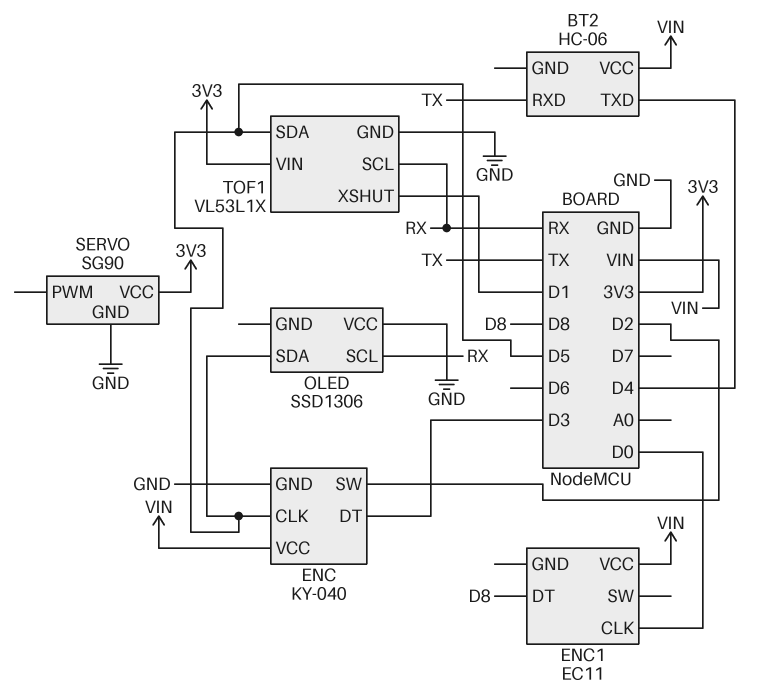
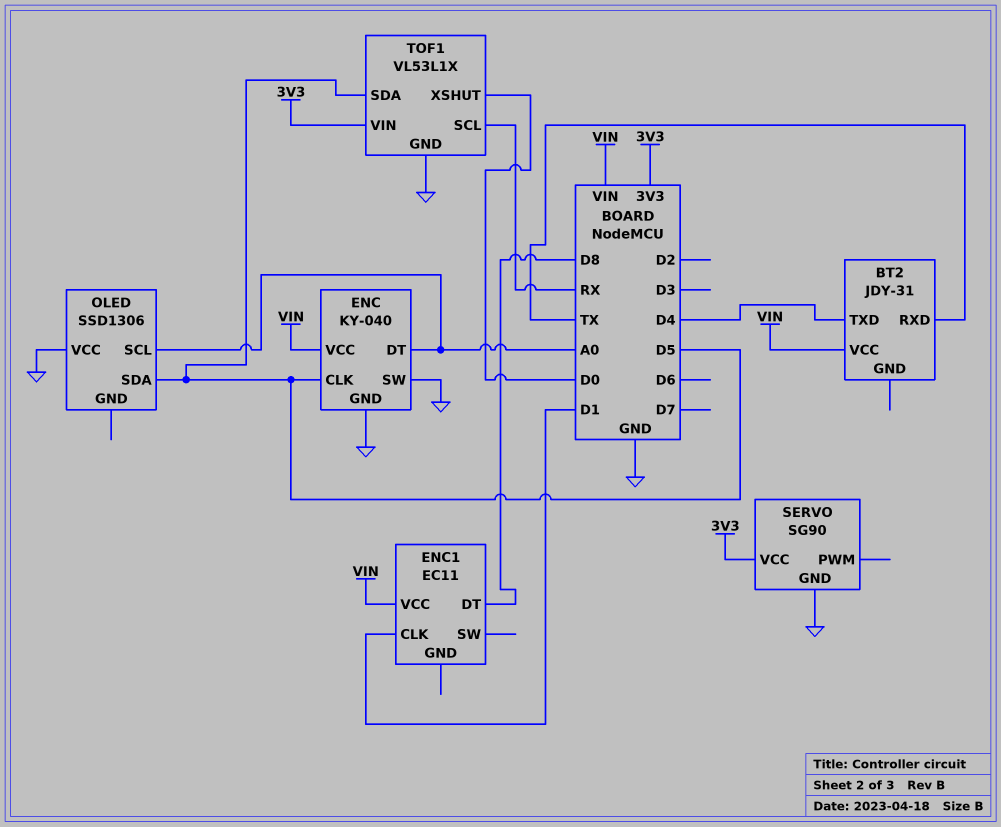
BT2: HC-06 -> JDY-31
ENC pin DT: D3 -> A0
ENC pin SW: D2 -> GND
ENC1 pin CLK: D0 -> D1
OLED pin SCL: RX -> A0
TOF1 pin XSHUT: D1 -> D0

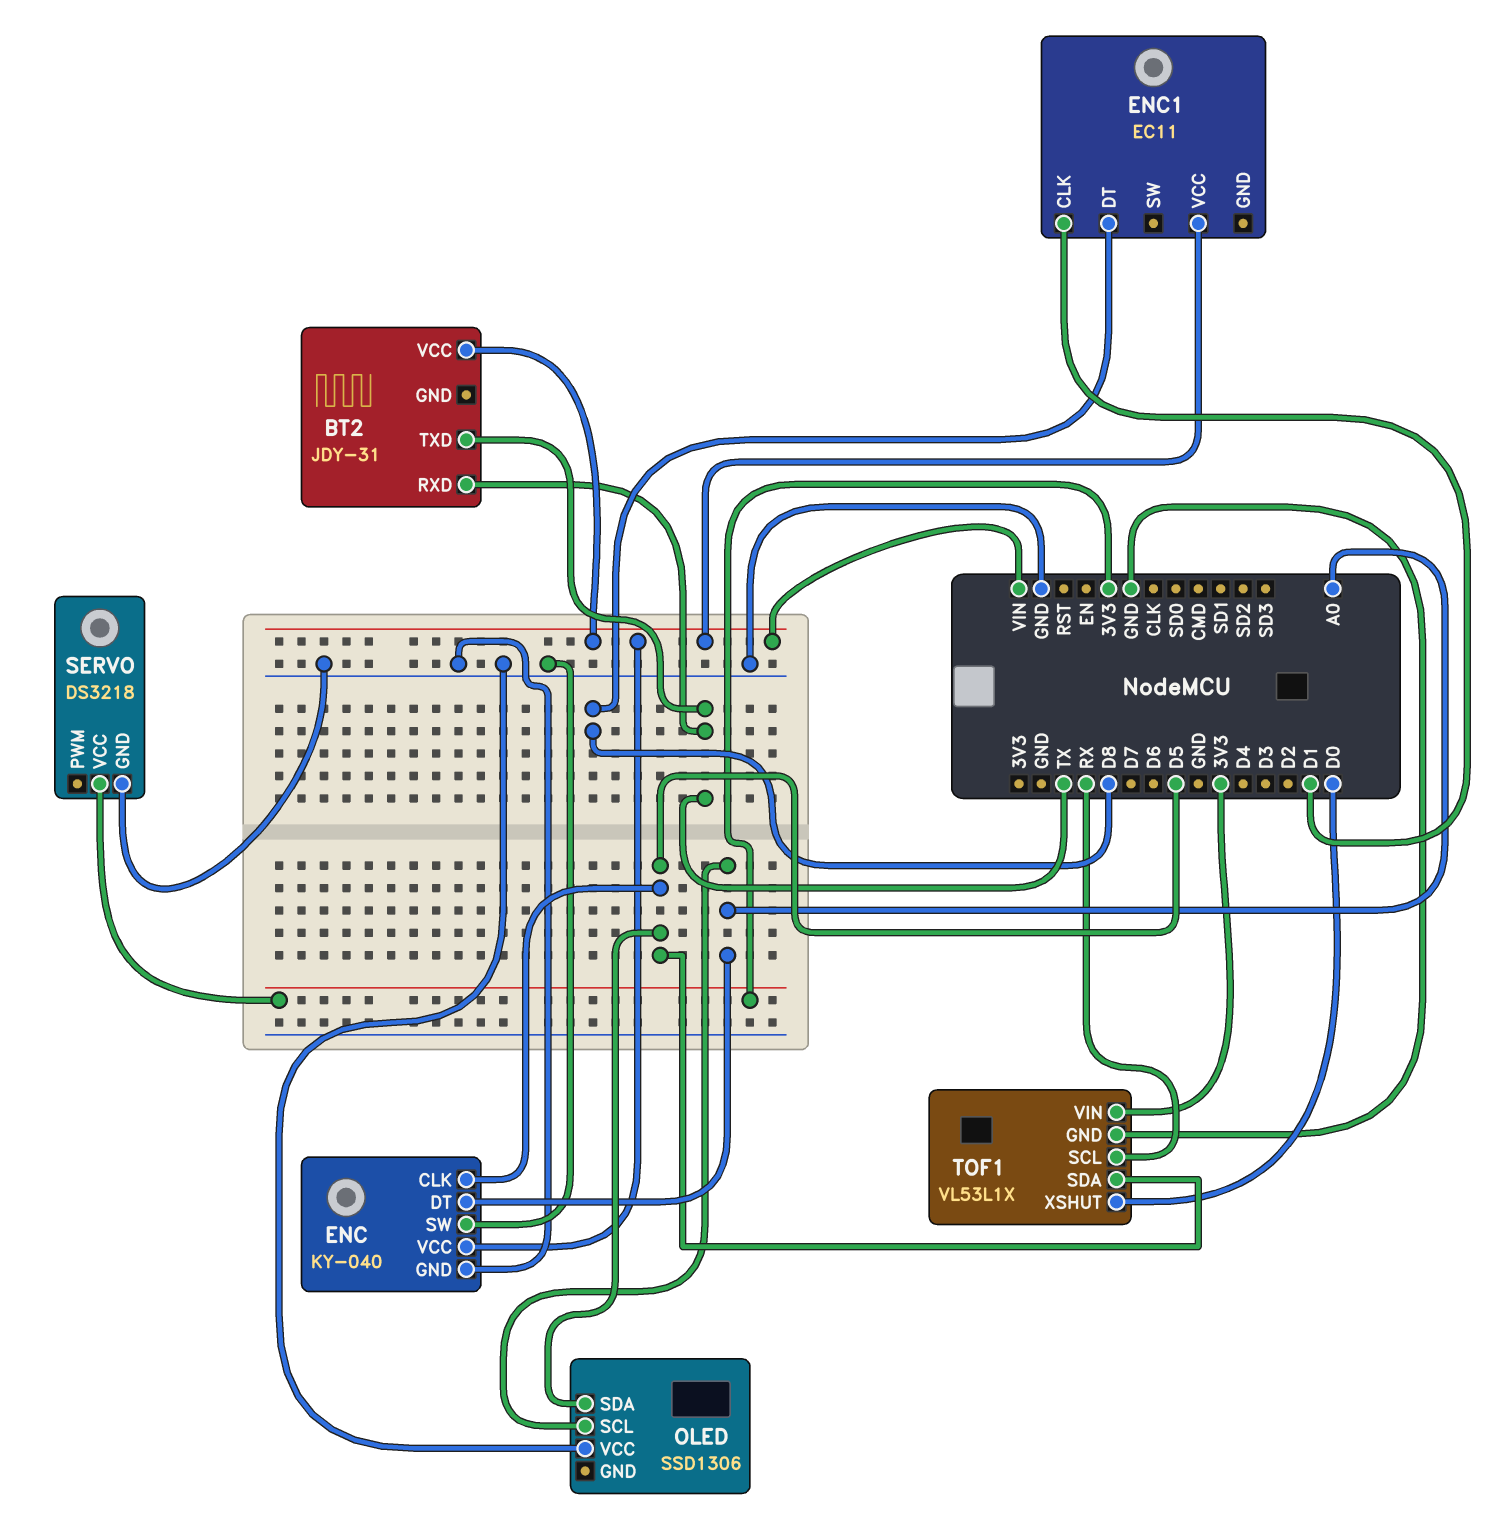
BT2 pin TXD: D4 -> TX
SERVO: SG90 -> DS3218

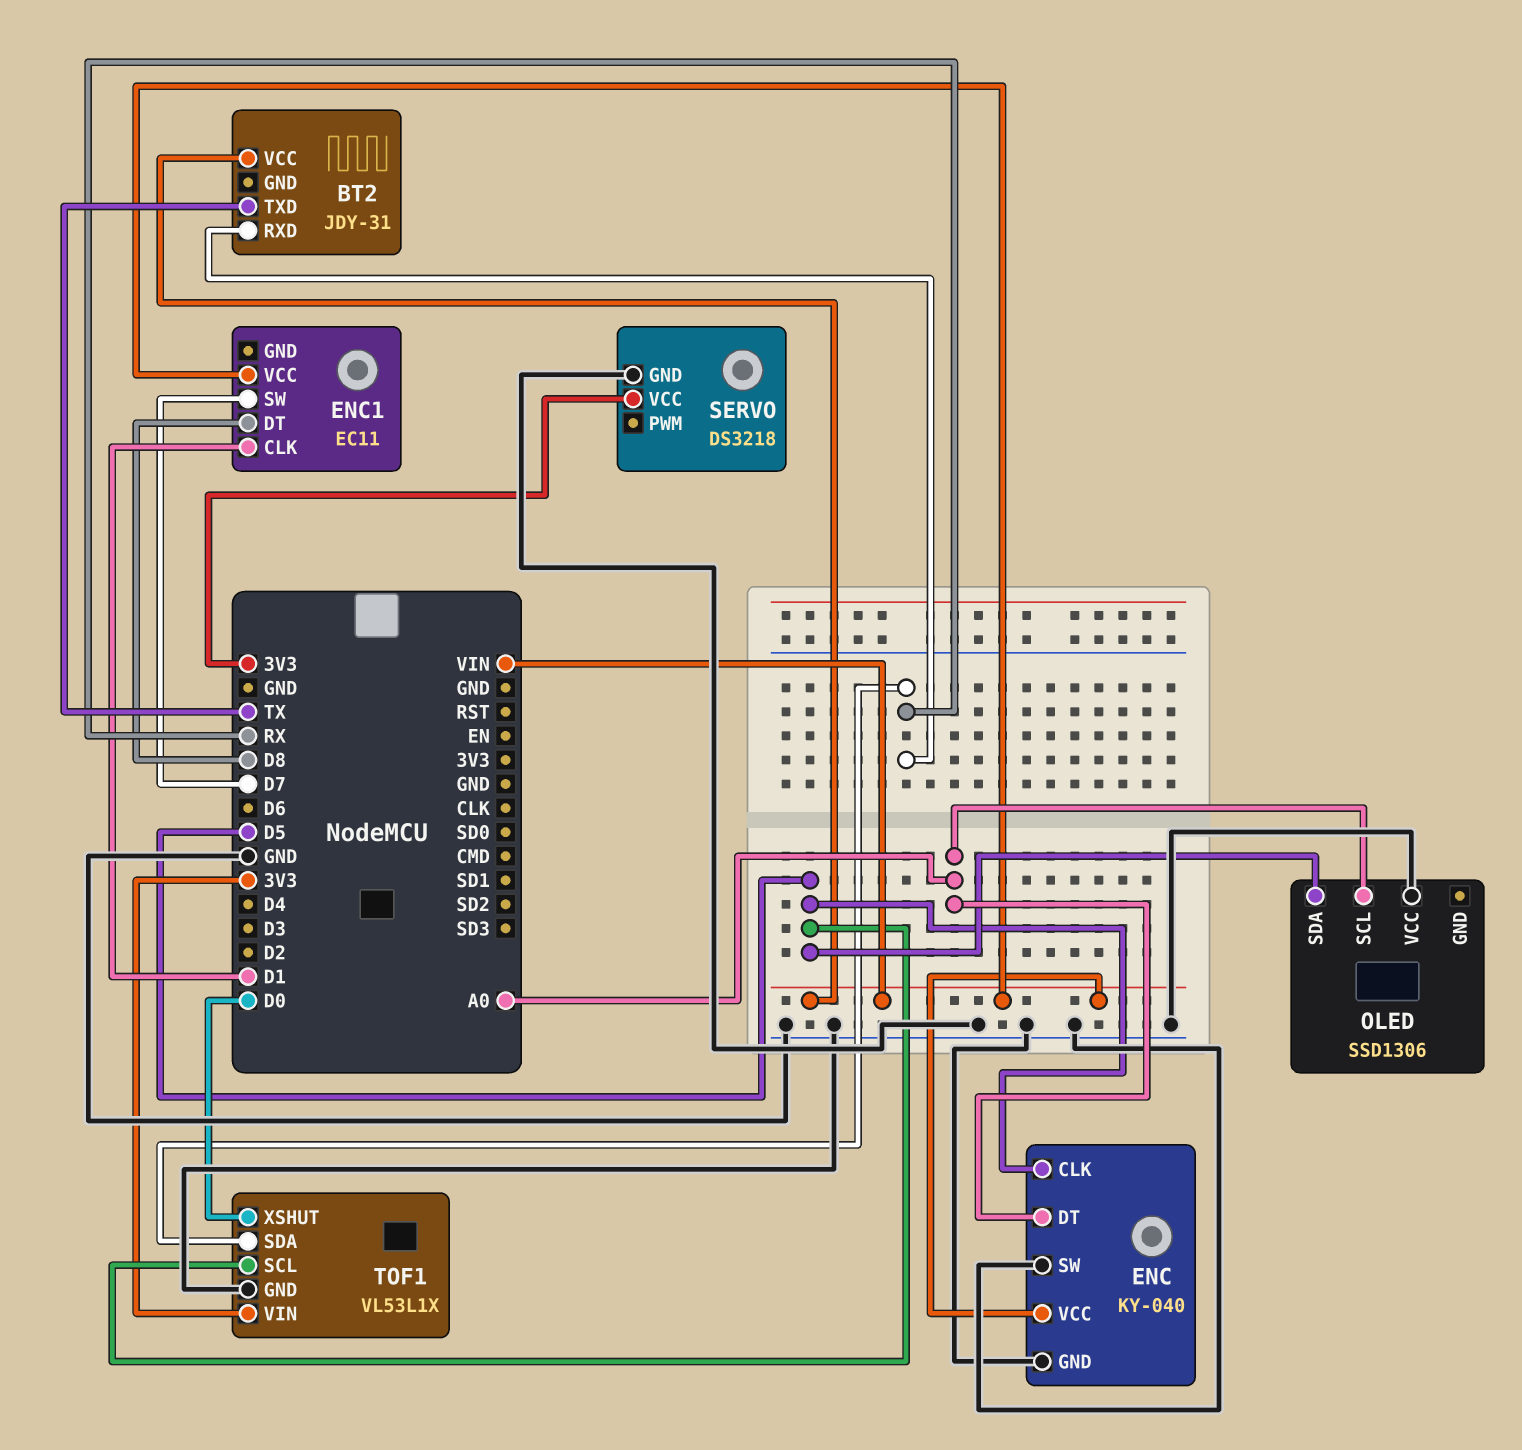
BT2 pin RXD: TX -> RX
ENC1 pin SW: none -> D7
TOF1 pin SCL: RX -> D5
TOF1 pin SDA: D5 -> RX

